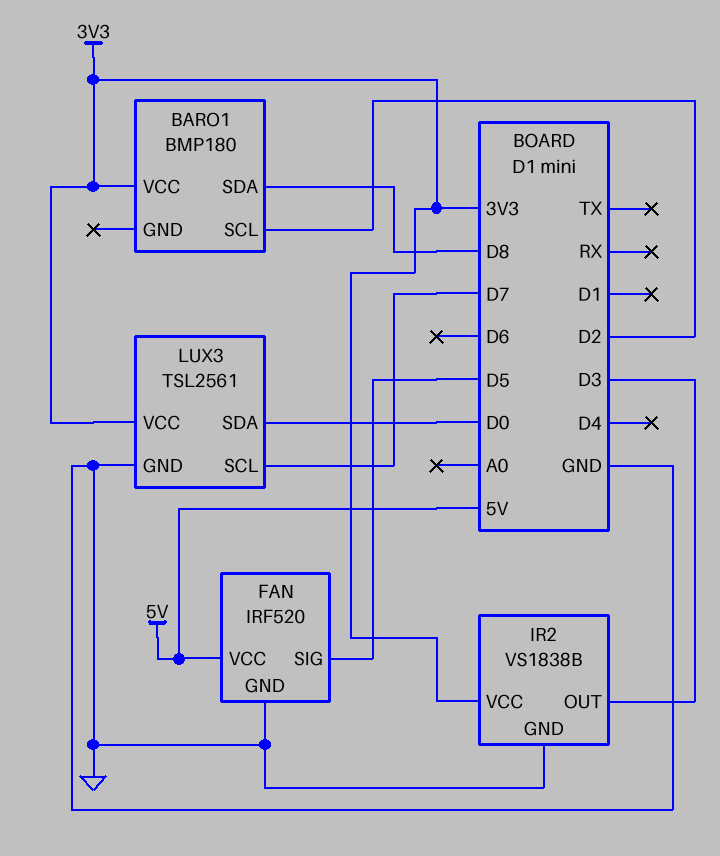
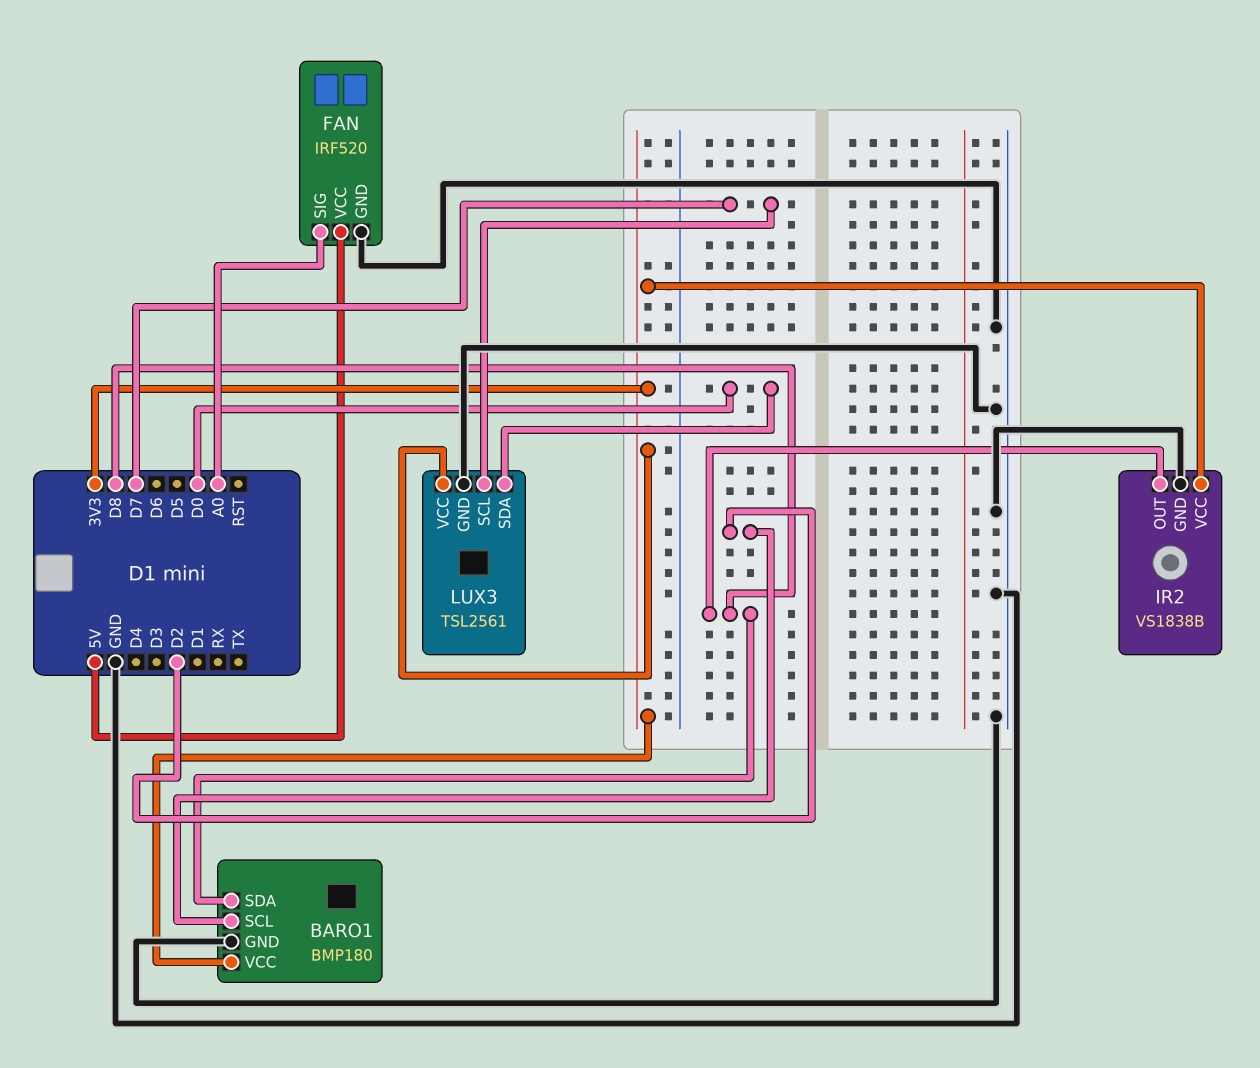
BARO1 pin GND: none -> GND
FAN pin SIG: D5 -> A0
IR2 pin OUT: D3 -> D8

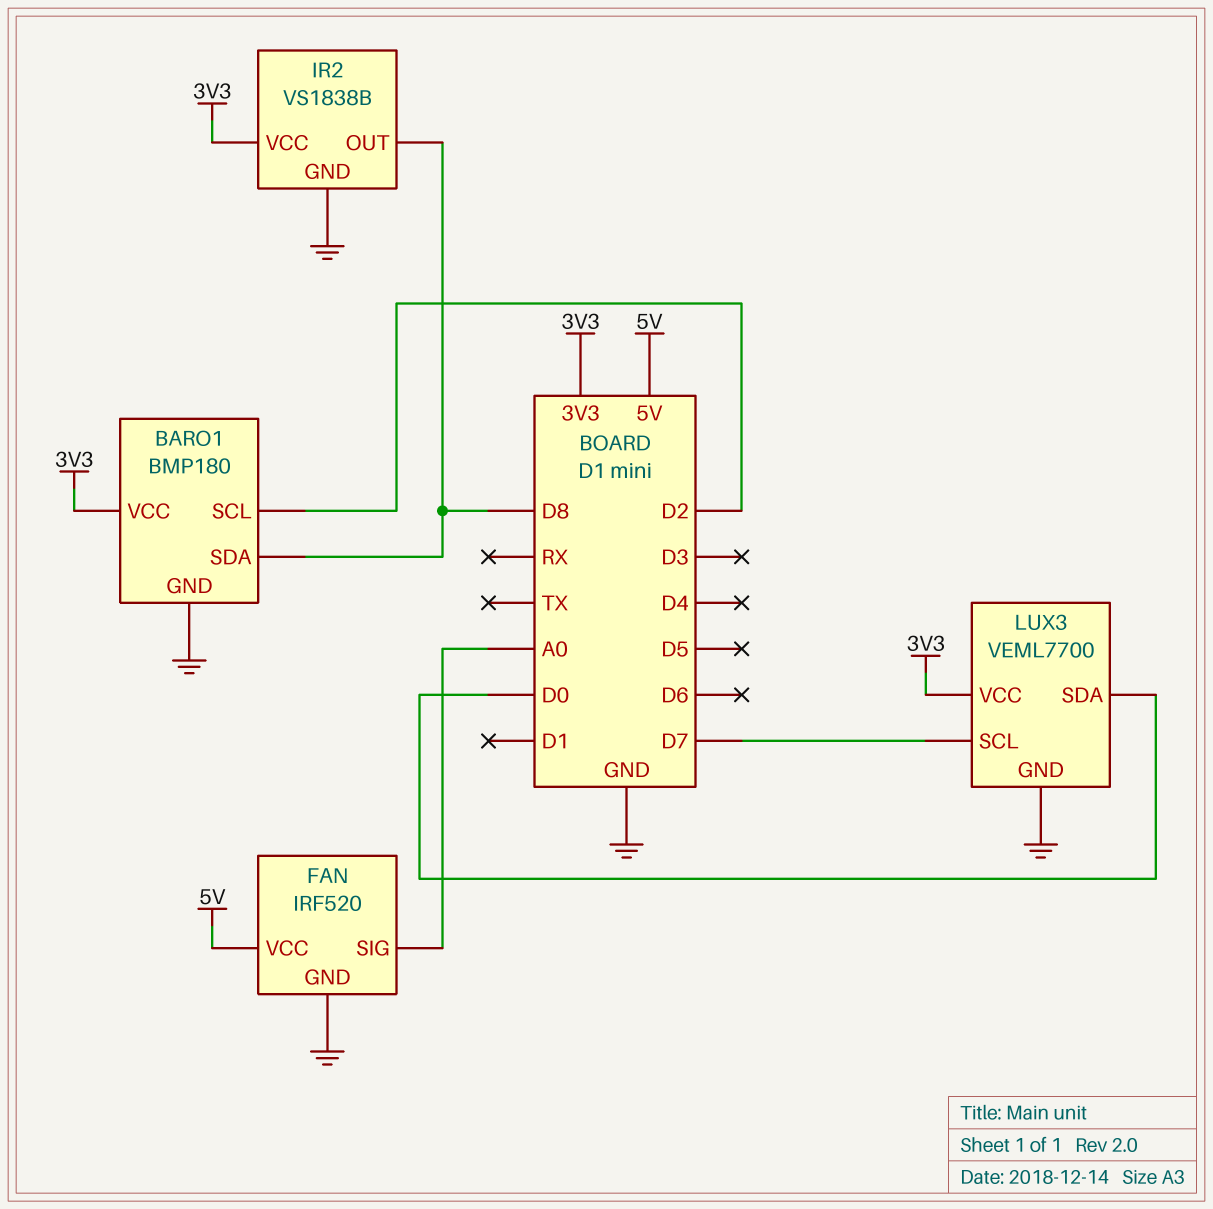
LUX3: TSL2561 -> VEML7700

